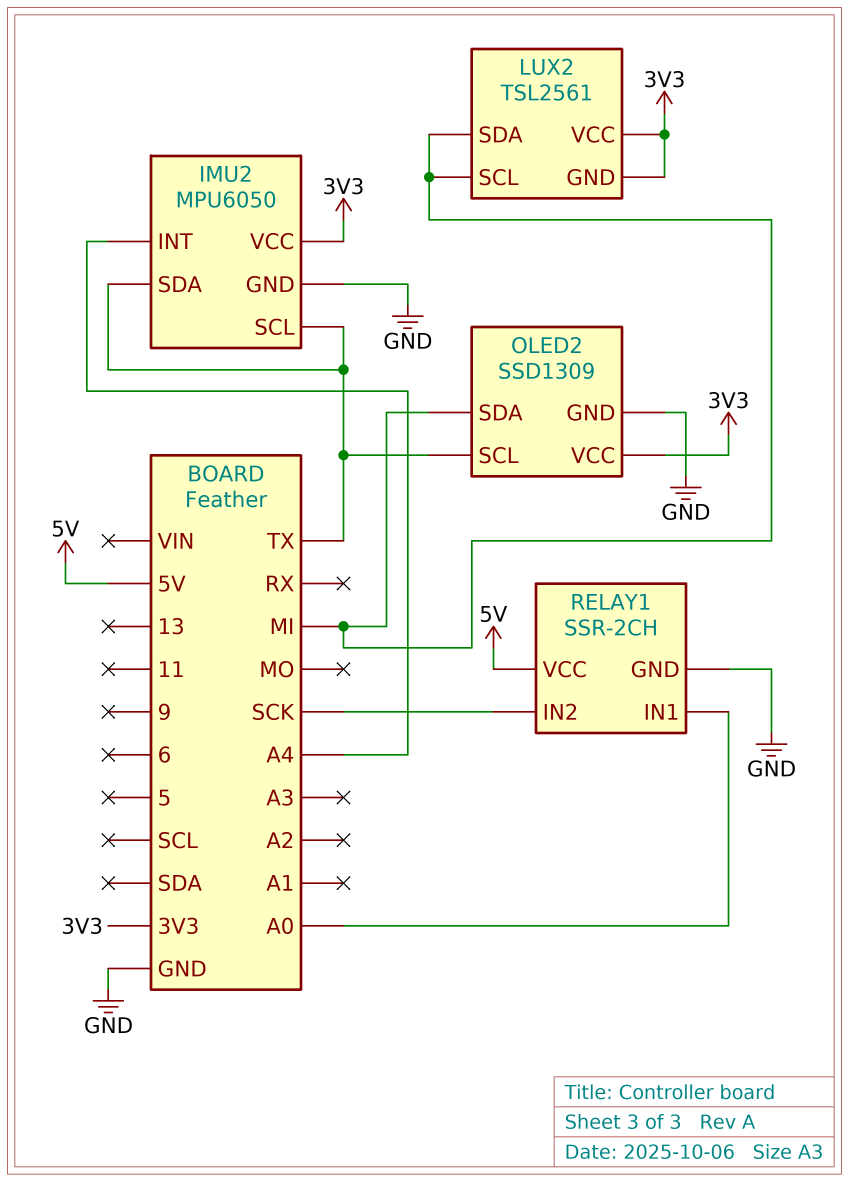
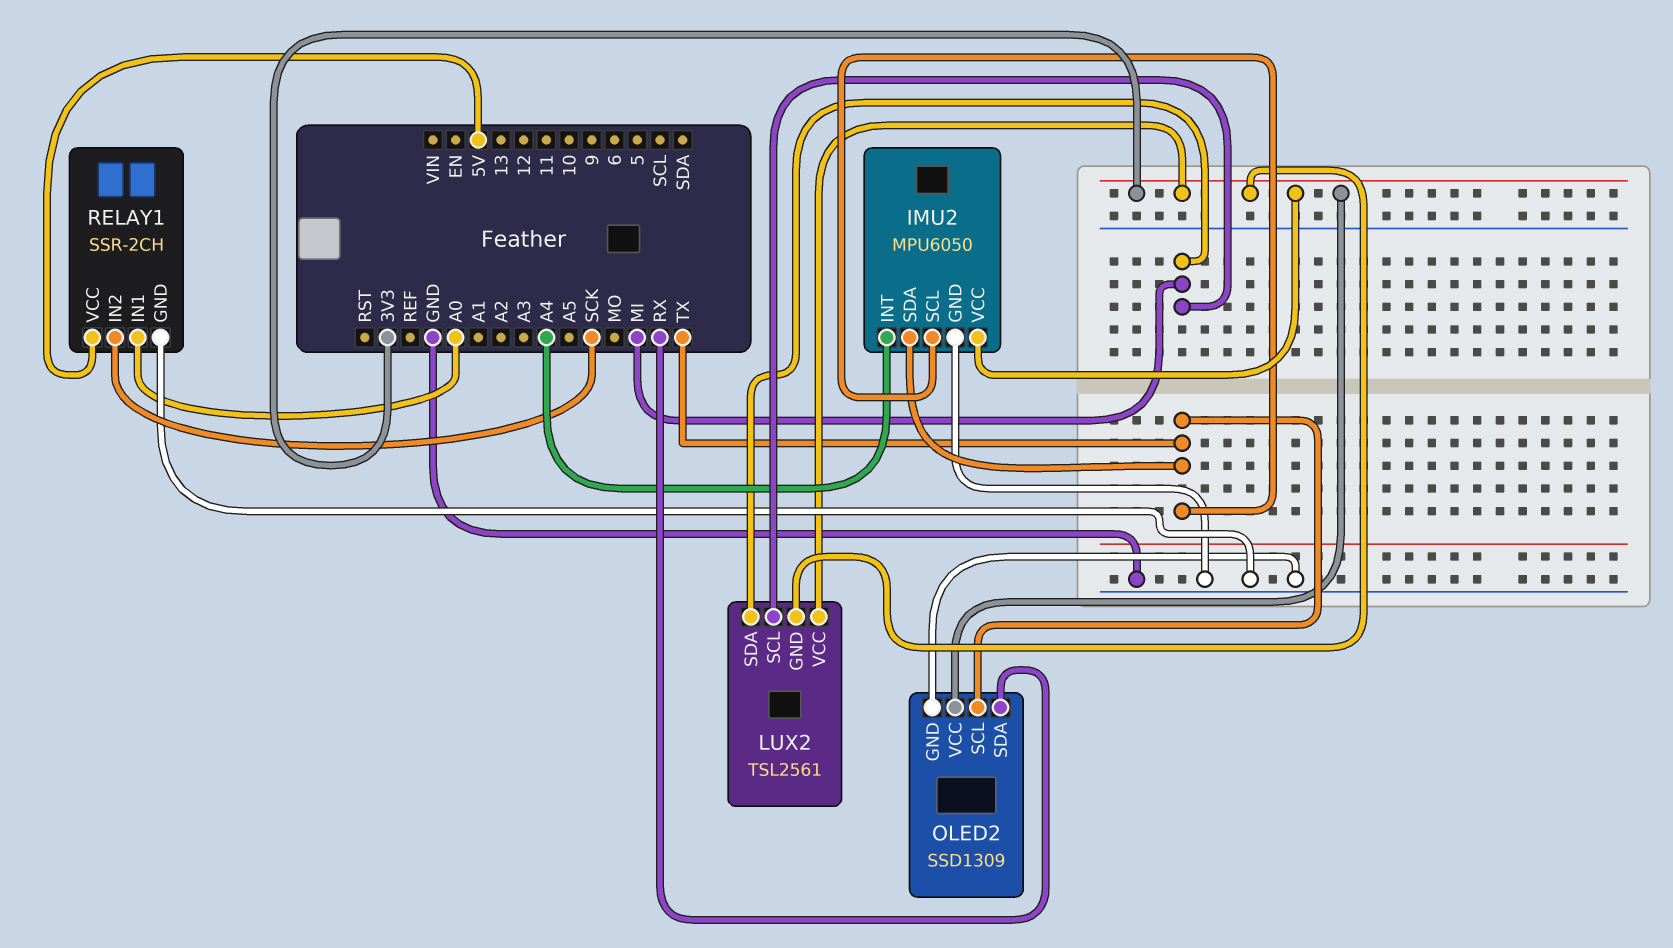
OLED2 pin SDA: MI -> RX

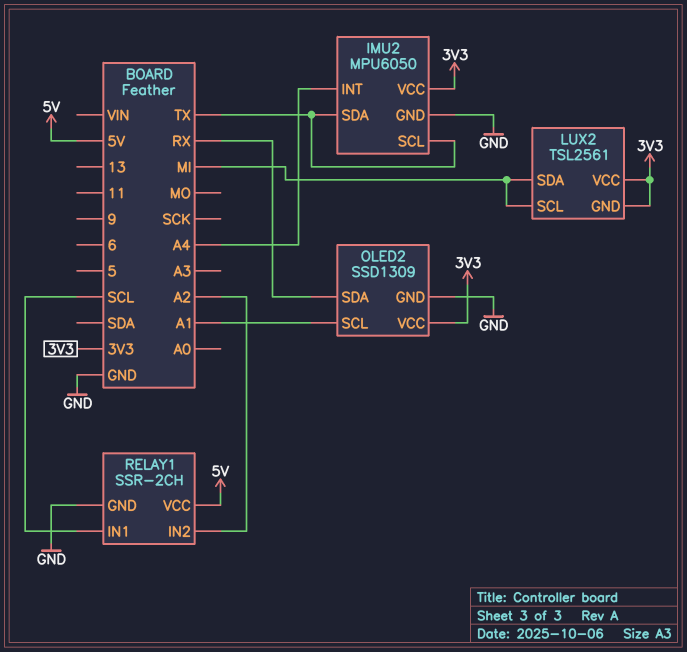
OLED2 pin SCL: TX -> A1
RELAY1 pin IN1: A0 -> SCL
RELAY1 pin IN2: SCK -> A2

